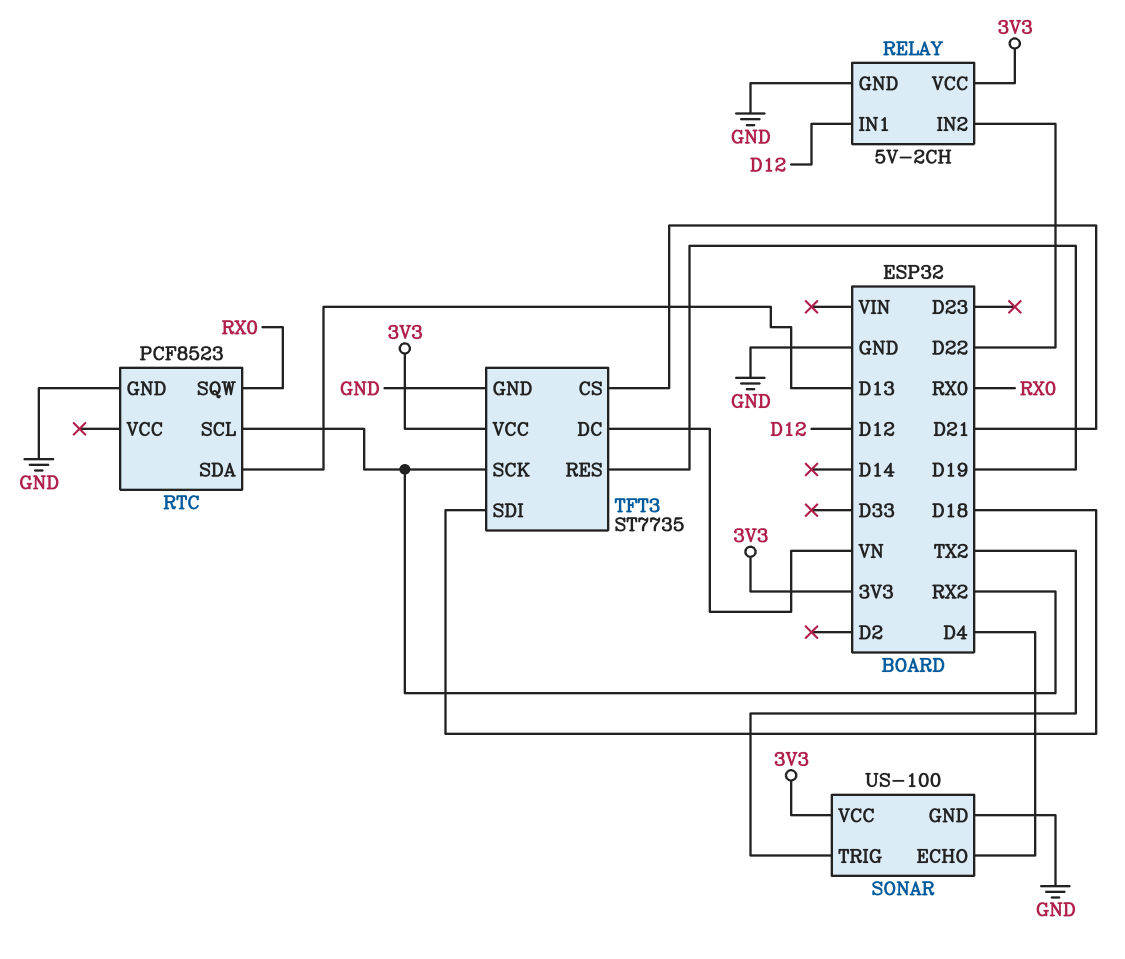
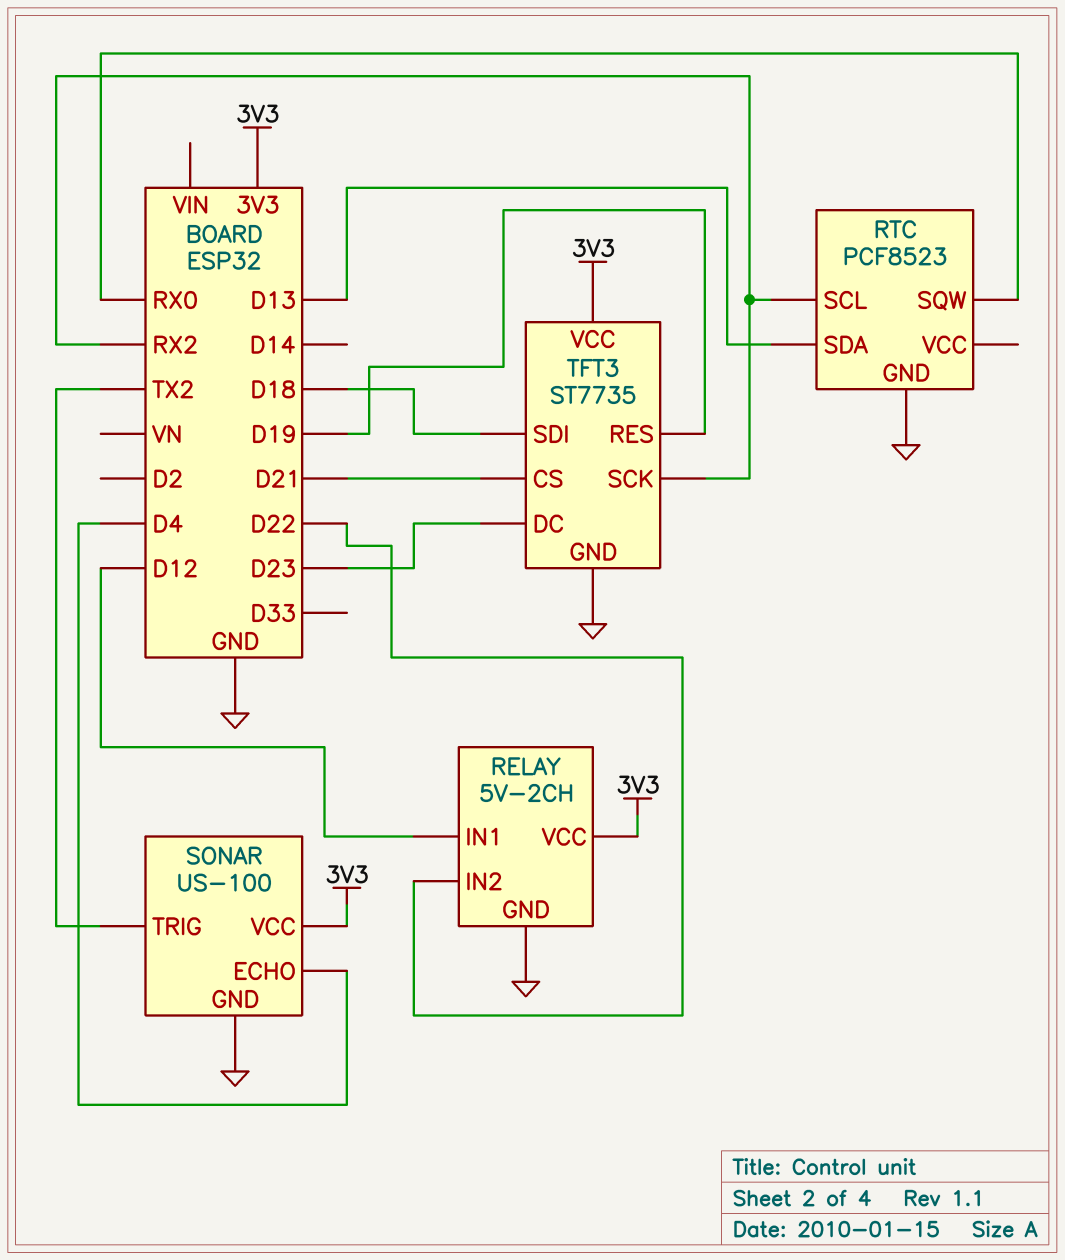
TFT3 pin DC: VN -> D23

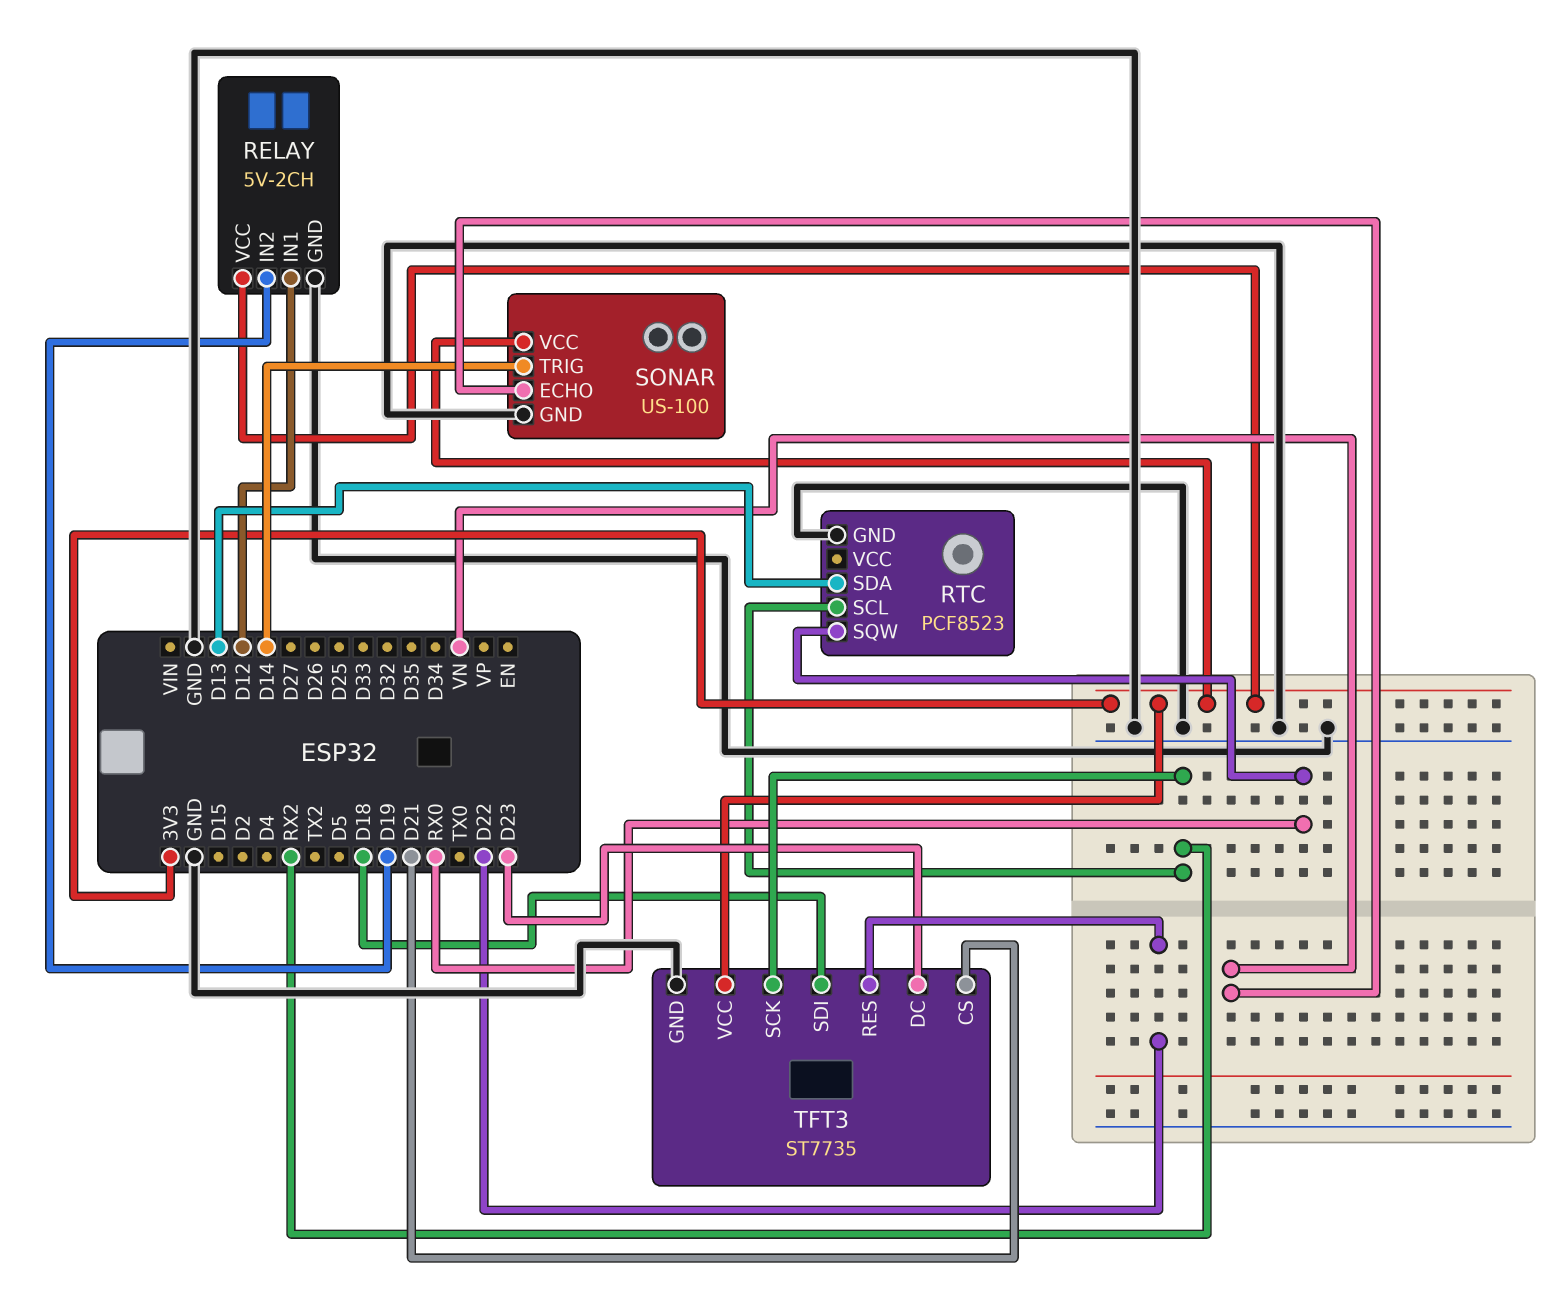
RELAY pin IN2: D22 -> D19
SONAR pin ECHO: D4 -> VN
SONAR pin TRIG: TX2 -> D14
TFT3 pin RES: D19 -> D22

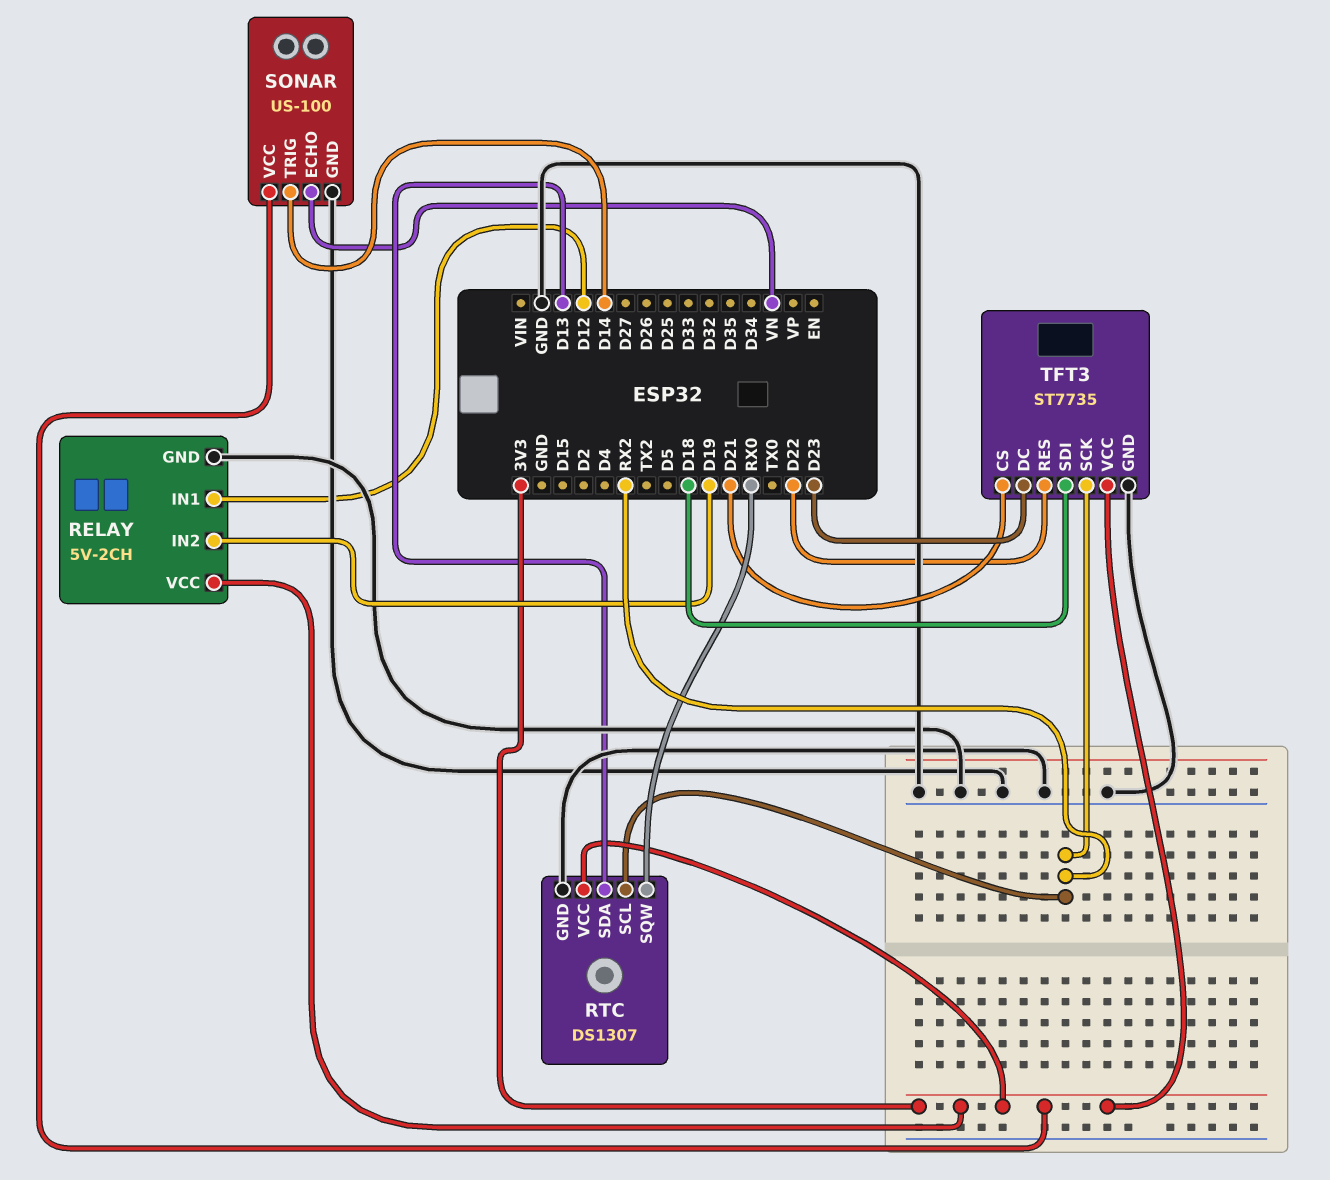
RTC: PCF8523 -> DS1307
RTC pin VCC: none -> 3V3

